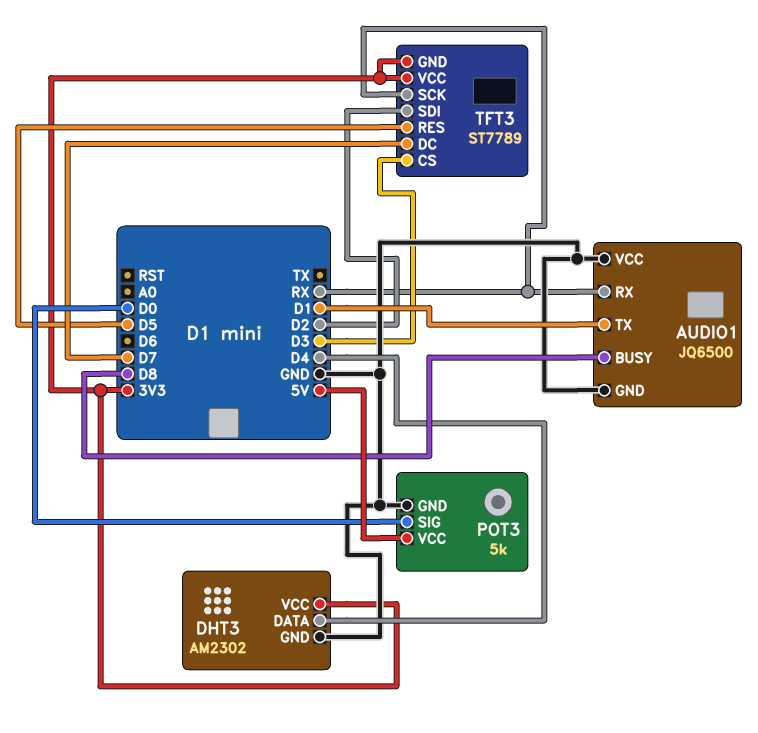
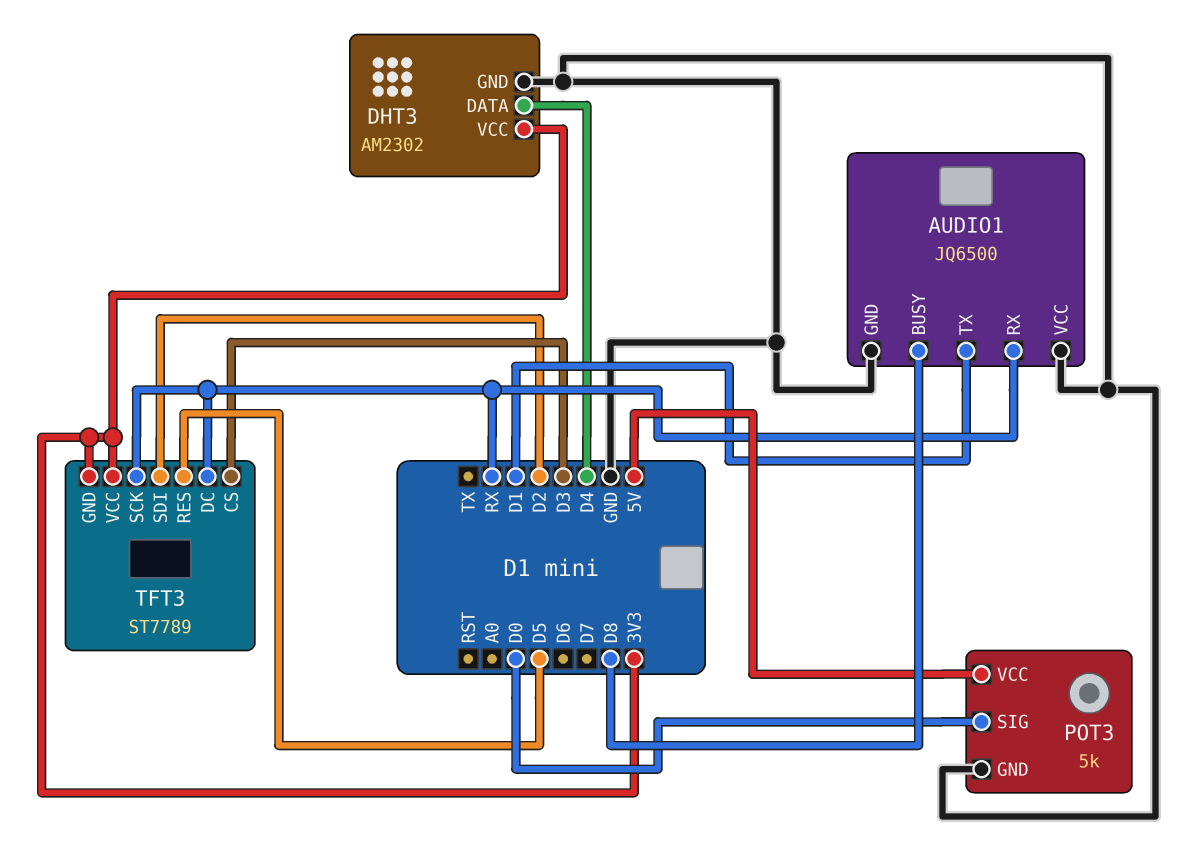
TFT3 pin DC: D7 -> RX

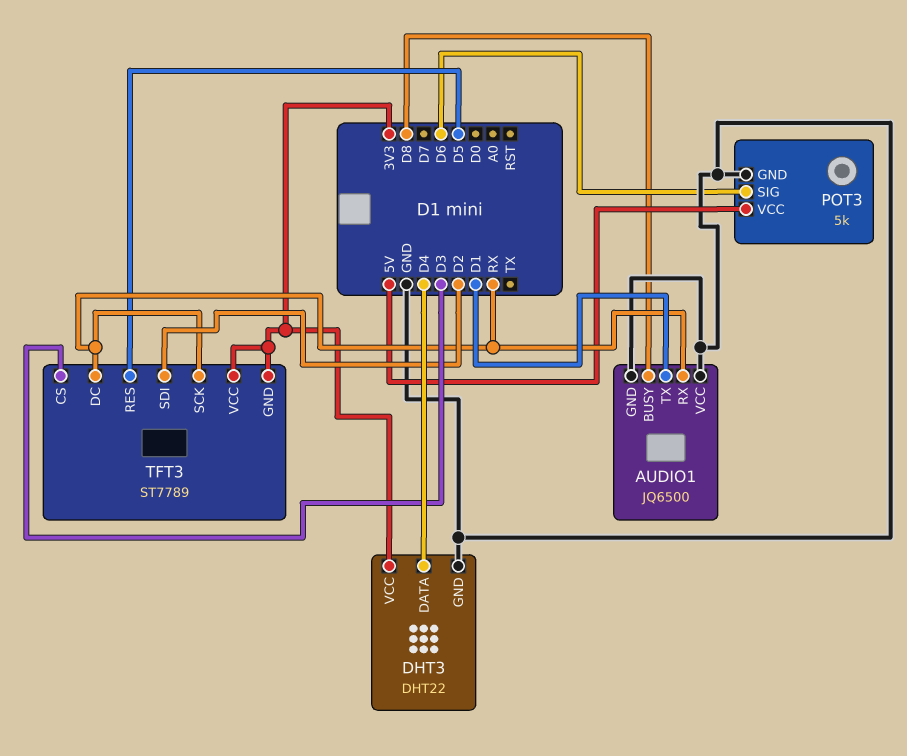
DHT3: AM2302 -> DHT22
POT3 pin SIG: D0 -> D6

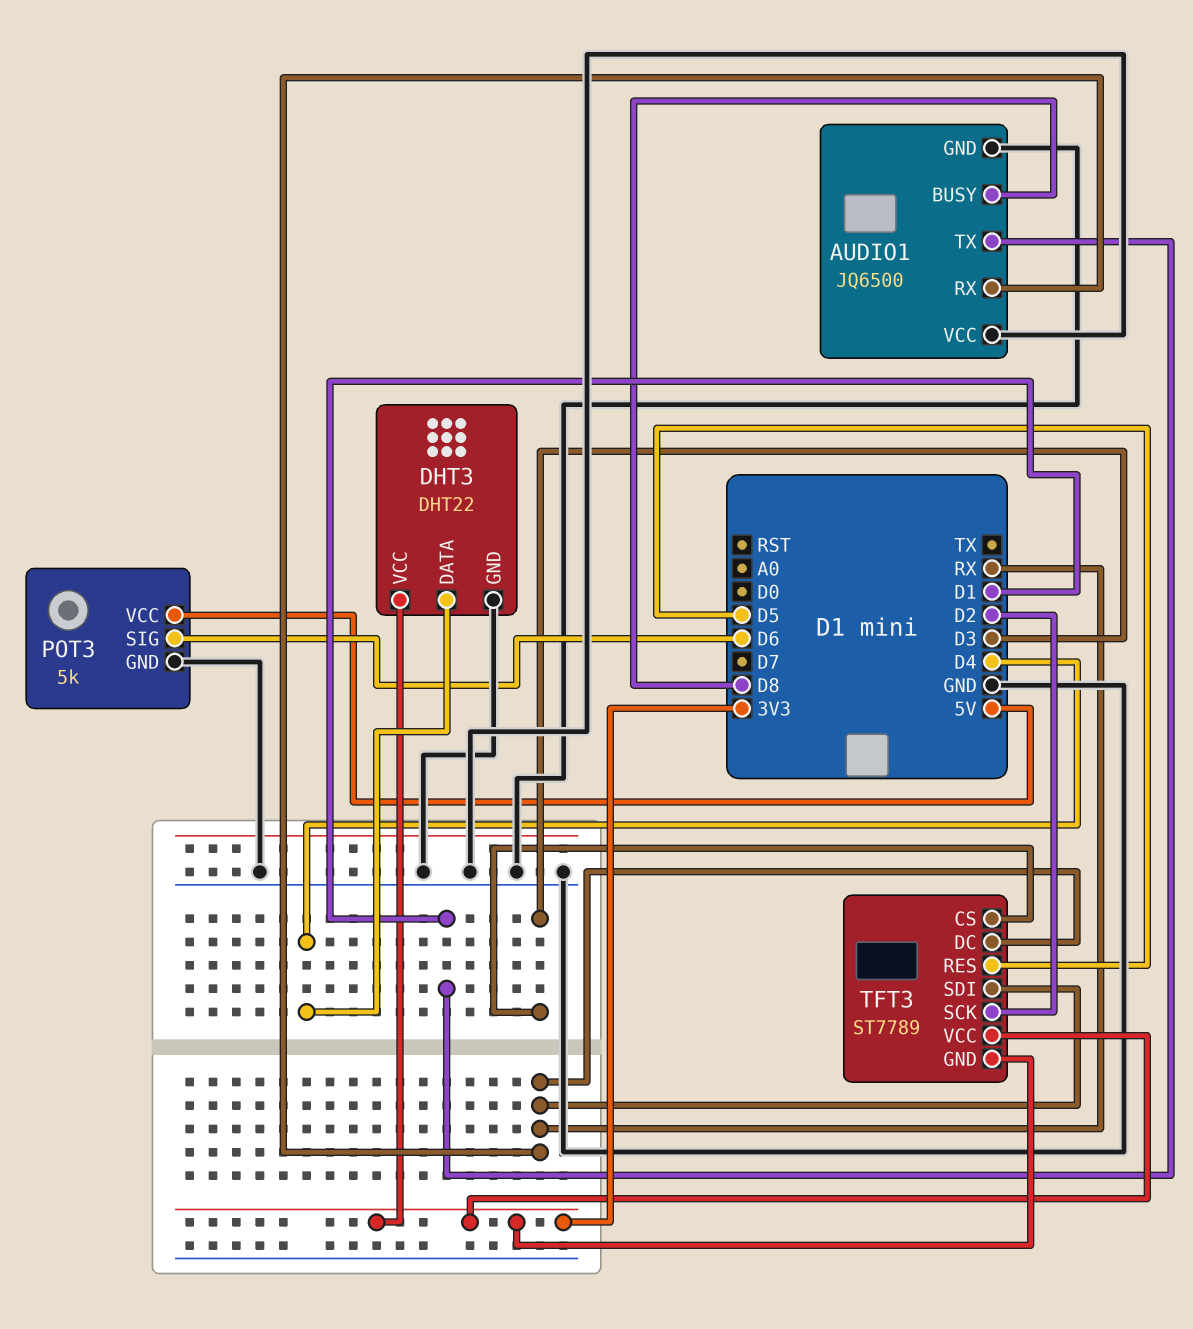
TFT3 pin SCK: RX -> D2
TFT3 pin SDI: D2 -> RX

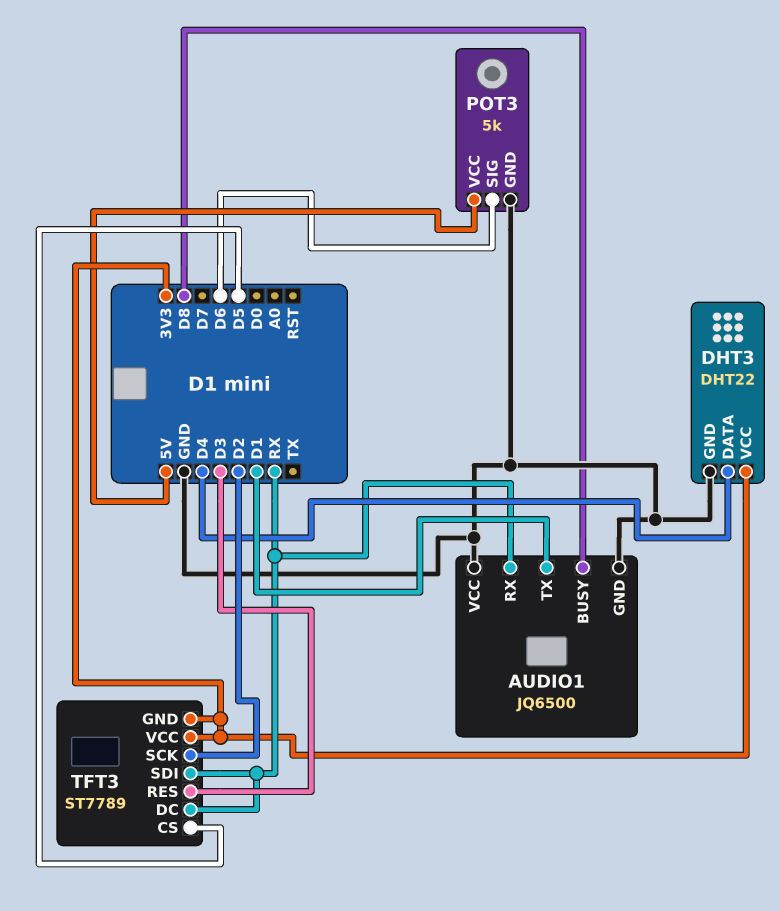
TFT3 pin CS: D3 -> D5
TFT3 pin RES: D5 -> D3

